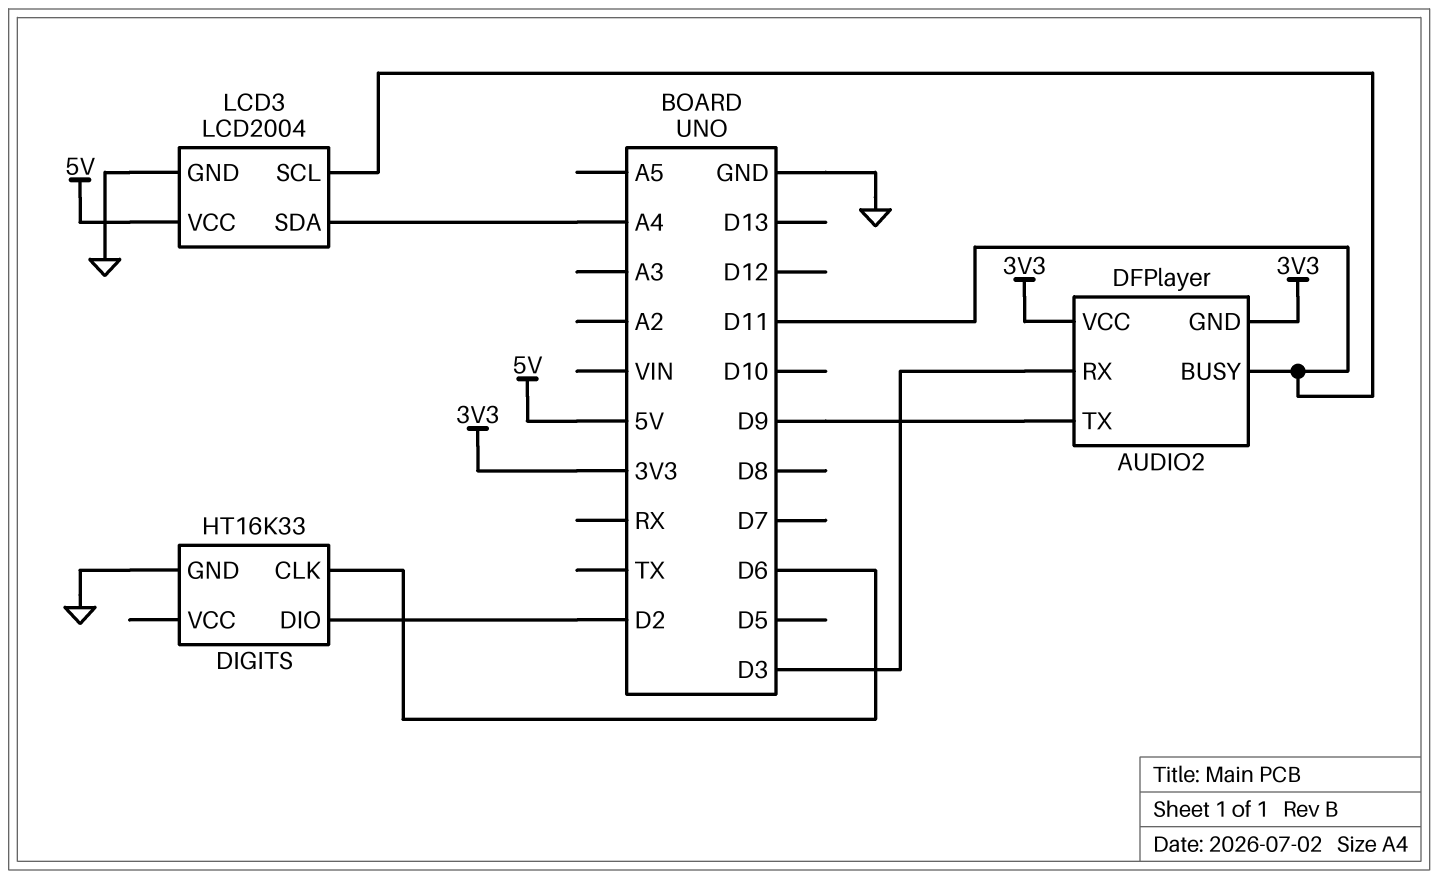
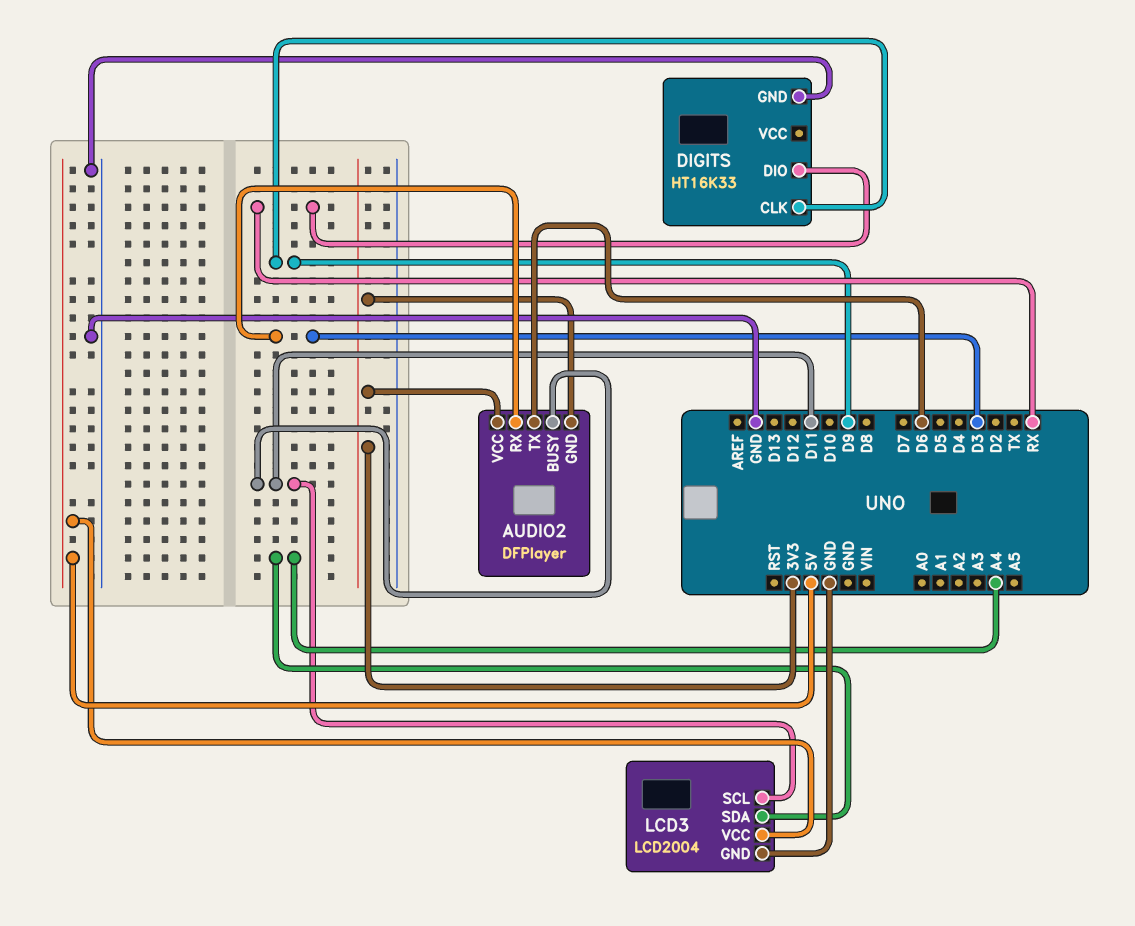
AUDIO2 pin TX: D9 -> D6
DIGITS pin CLK: D6 -> D9
DIGITS pin DIO: D2 -> RX

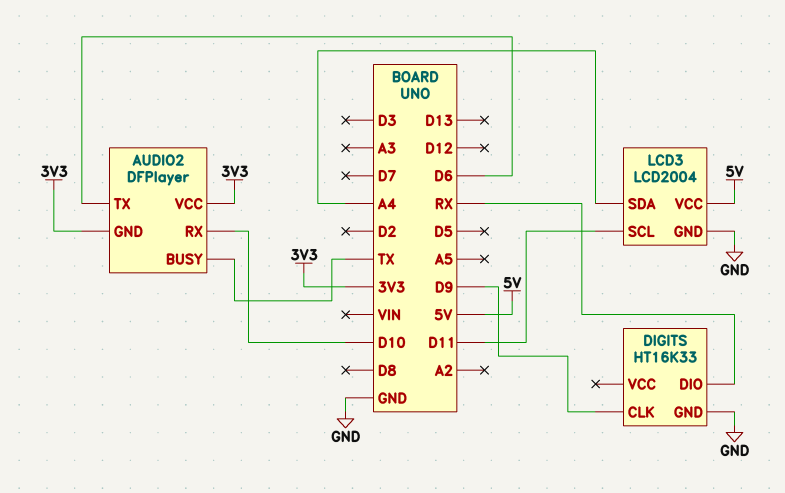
AUDIO2 pin BUSY: D11 -> TX
AUDIO2 pin RX: D3 -> D10

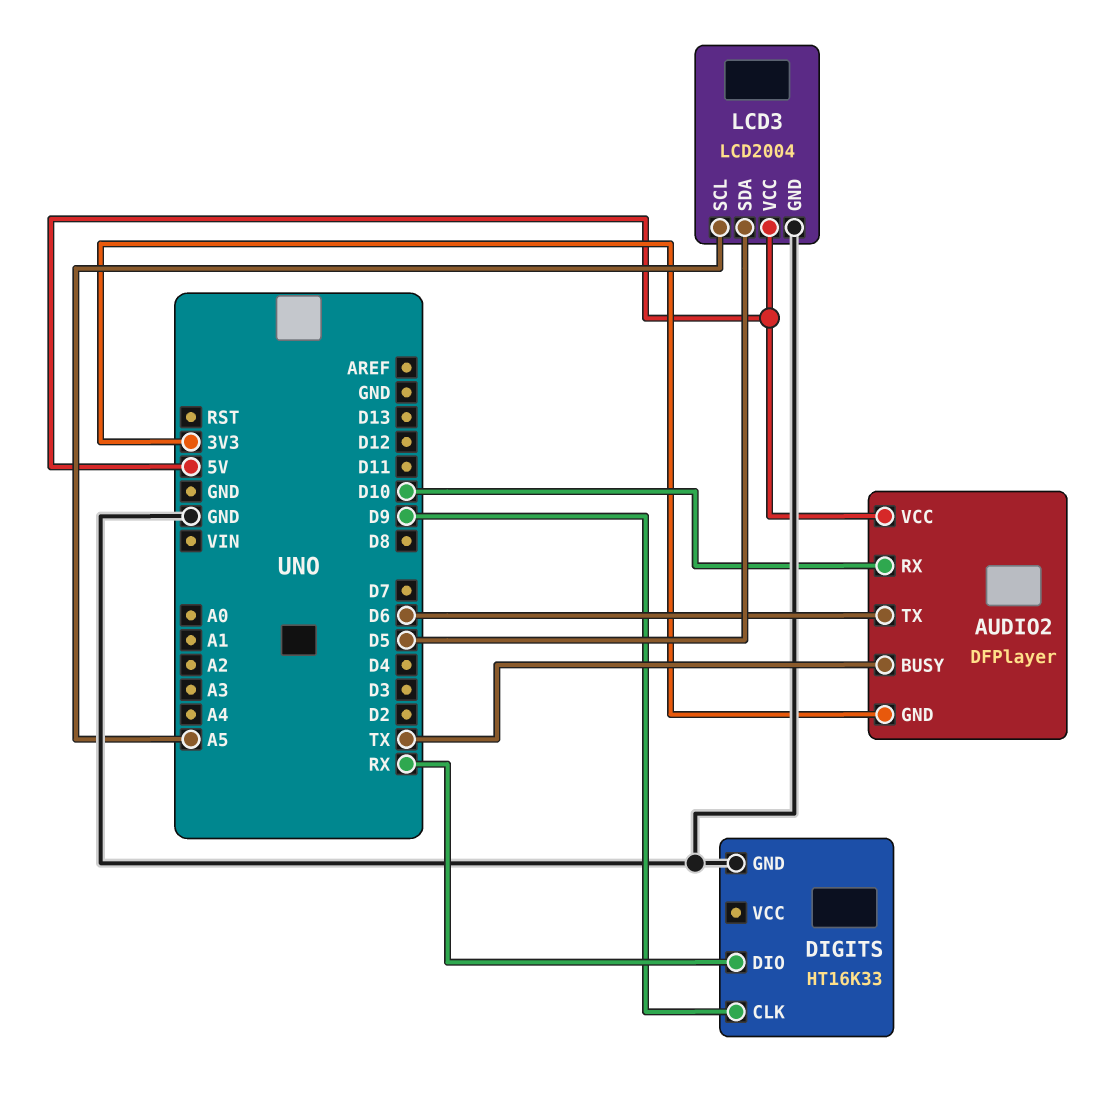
AUDIO2 pin VCC: 3V3 -> 5V
LCD3 pin SCL: D11 -> A5
LCD3 pin SDA: A4 -> D5

